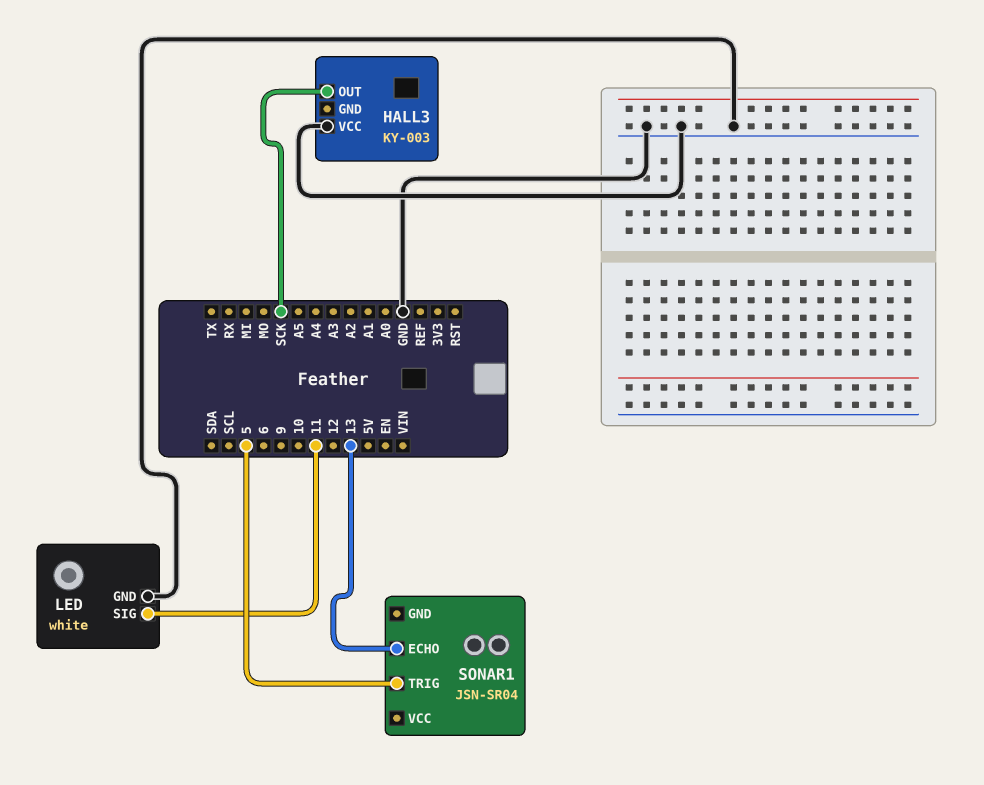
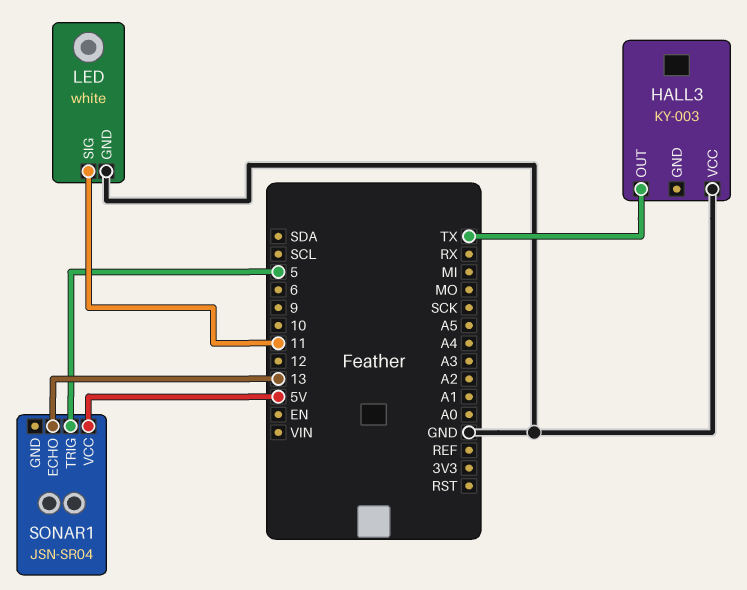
HALL3 pin OUT: SCK -> TX
SONAR1 pin VCC: none -> 5V

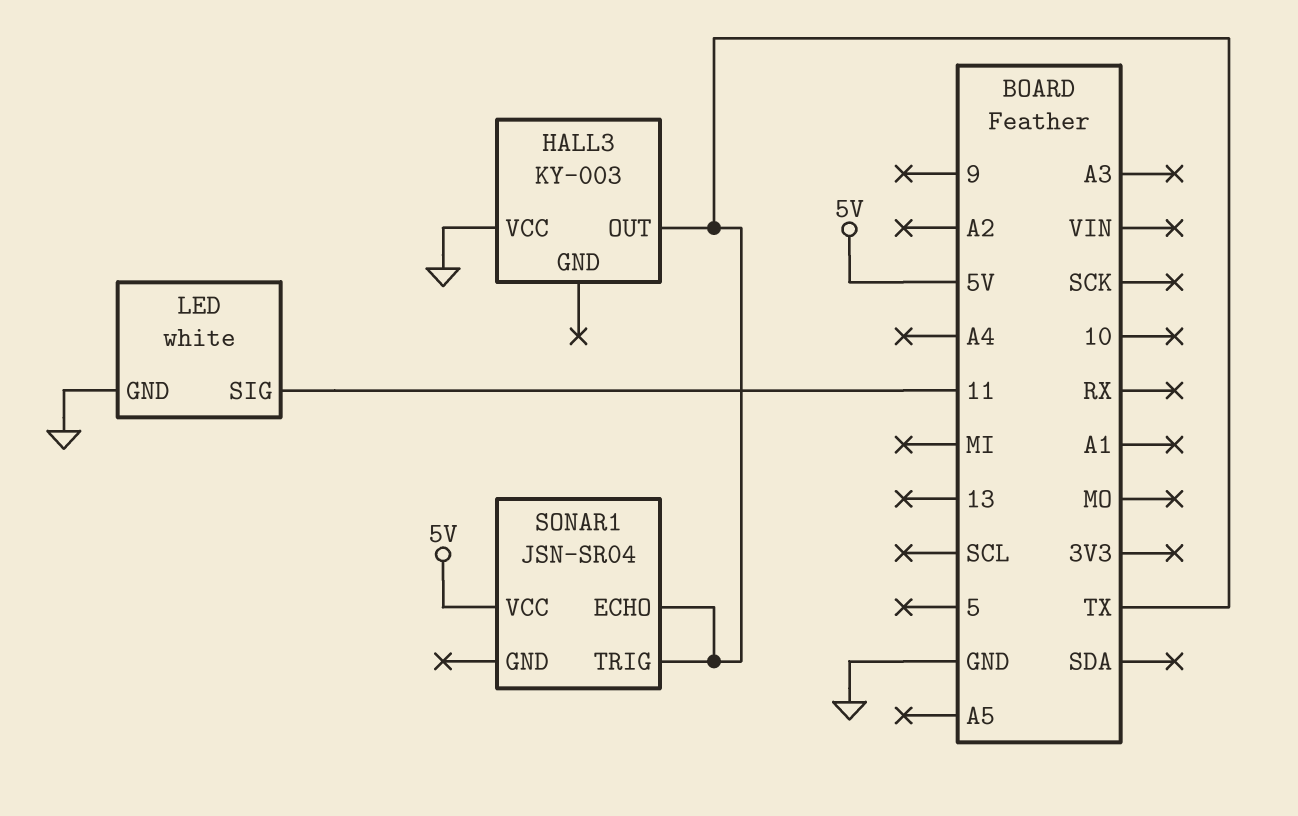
SONAR1 pin ECHO: 13 -> TX
SONAR1 pin TRIG: 5 -> TX

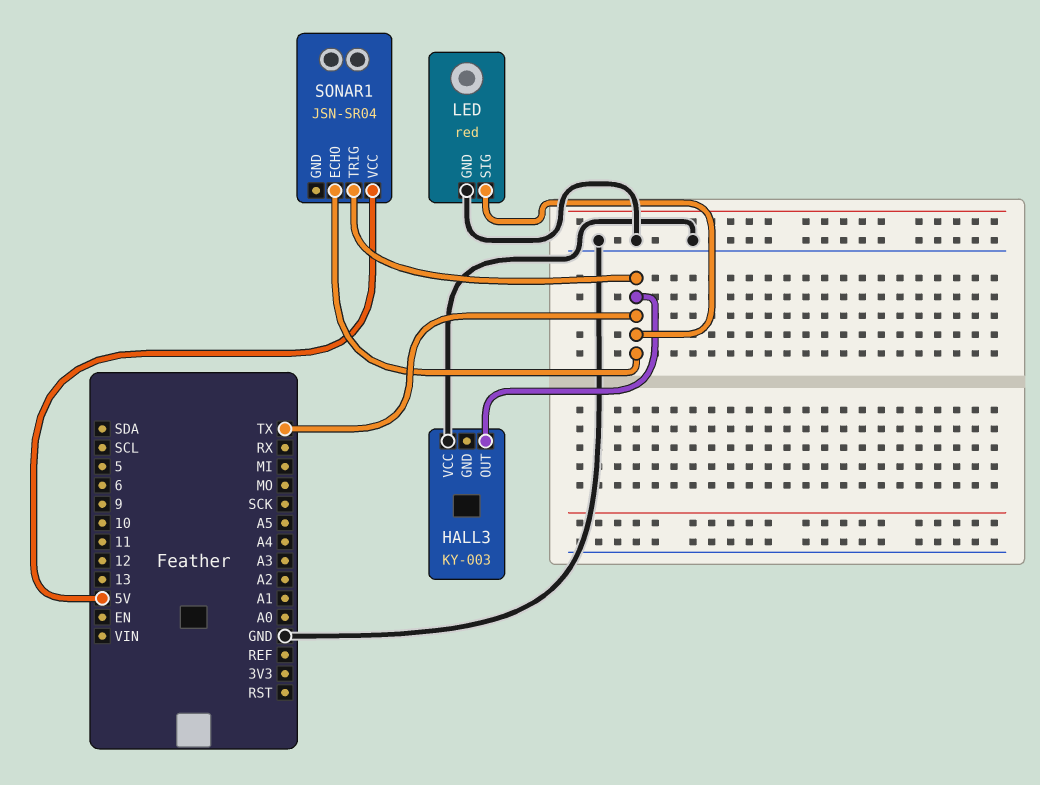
LED: white -> red
LED pin SIG: 11 -> TX

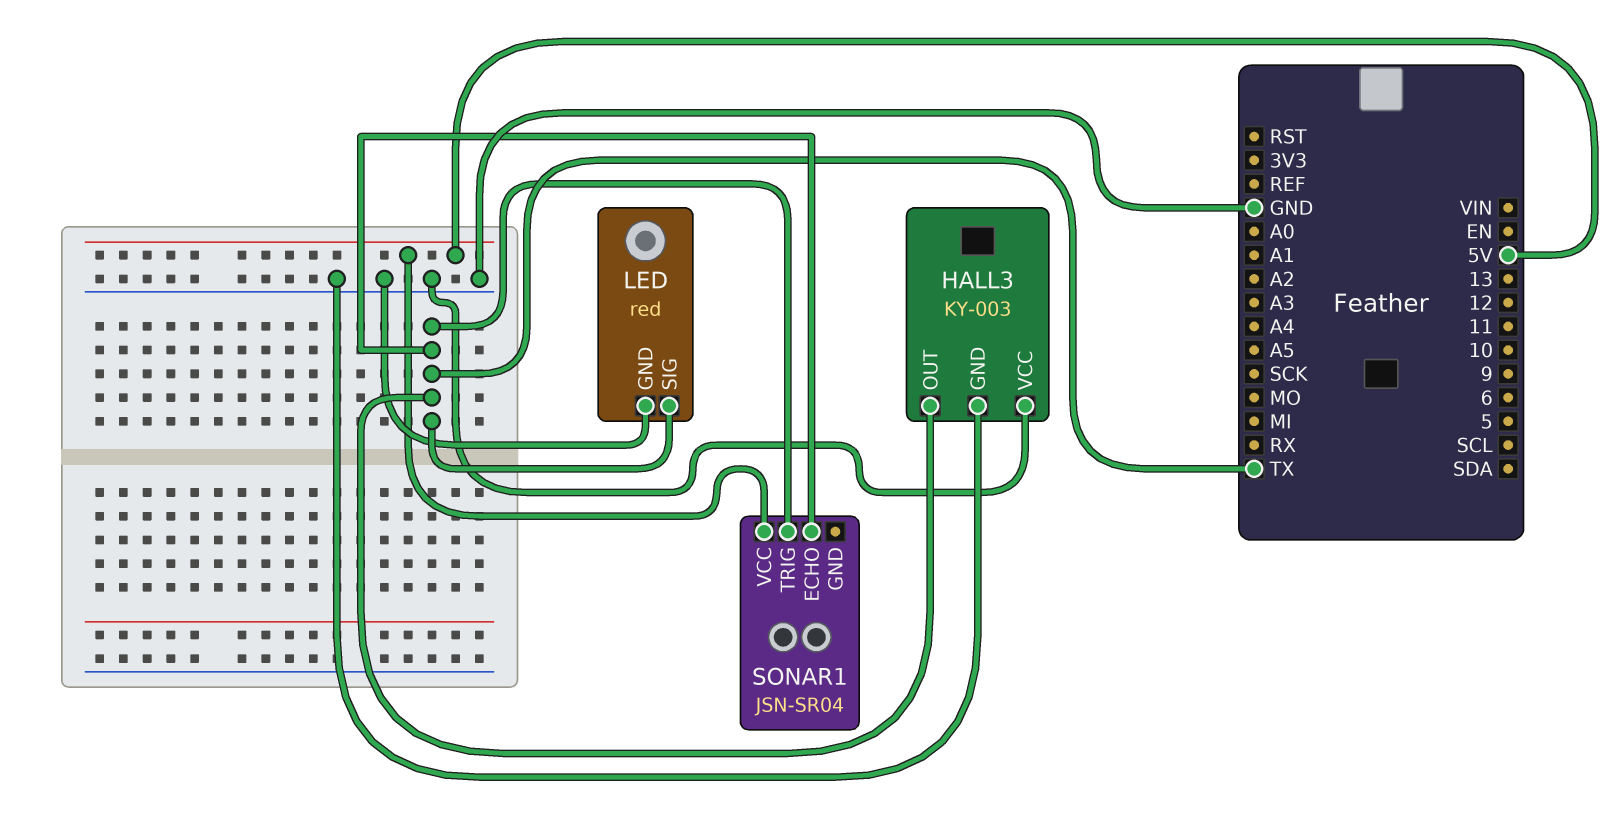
HALL3 pin GND: none -> GND

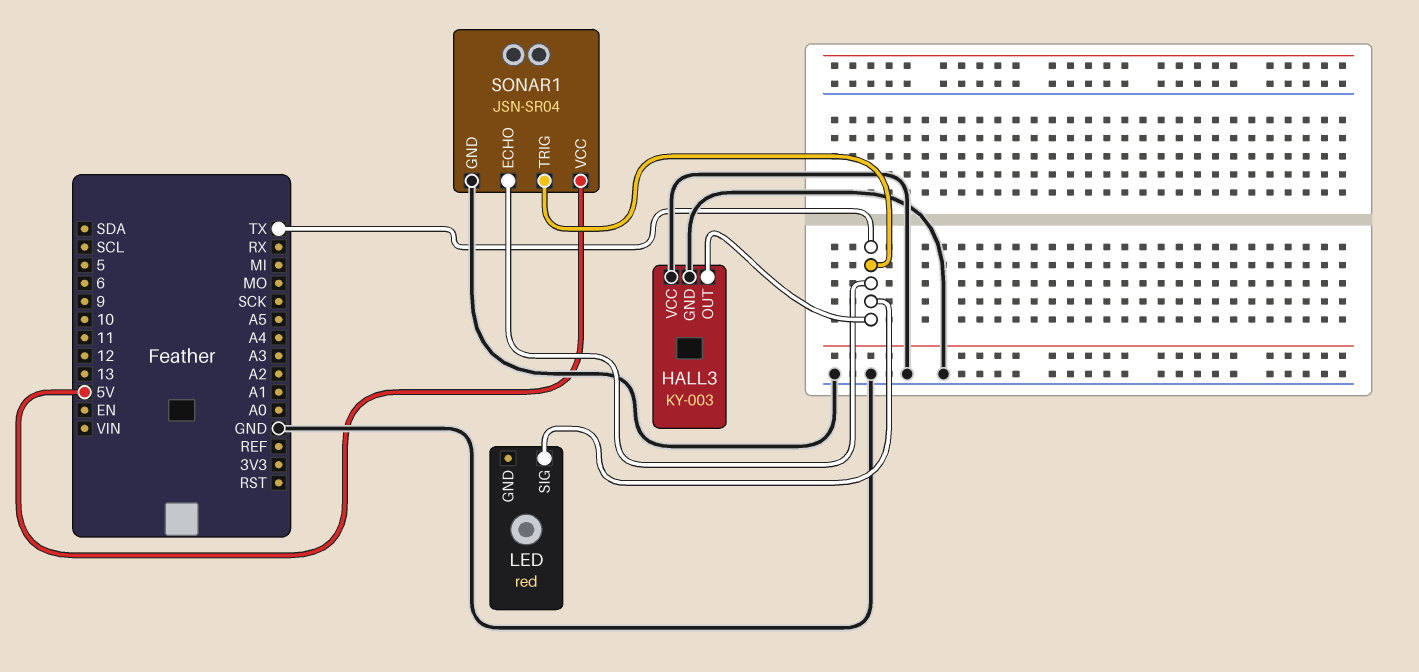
LED pin GND: GND -> none
SONAR1 pin GND: none -> GND

